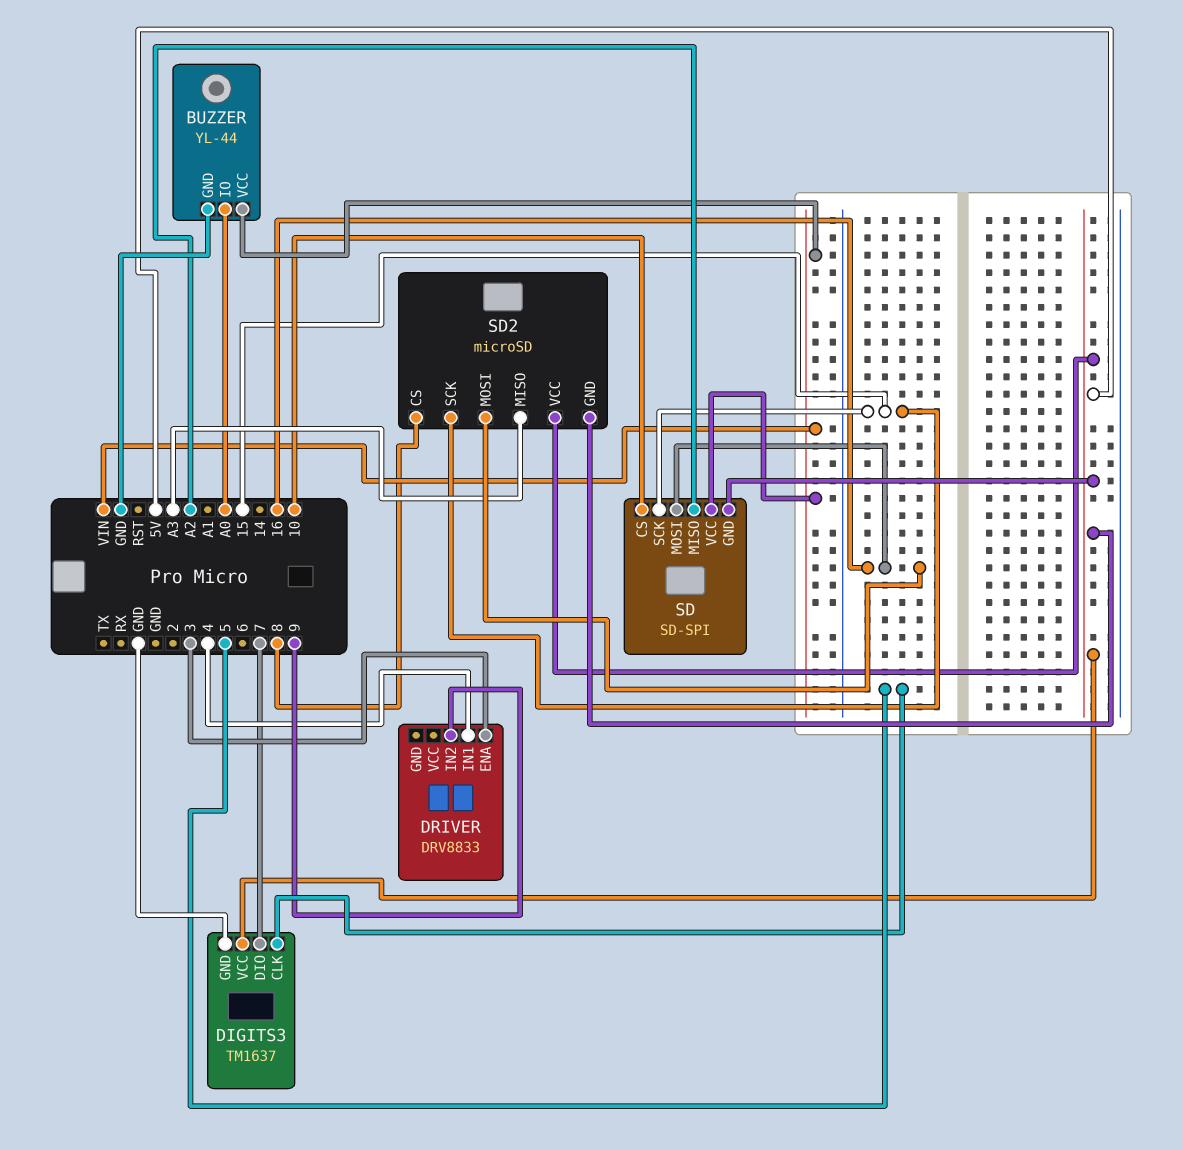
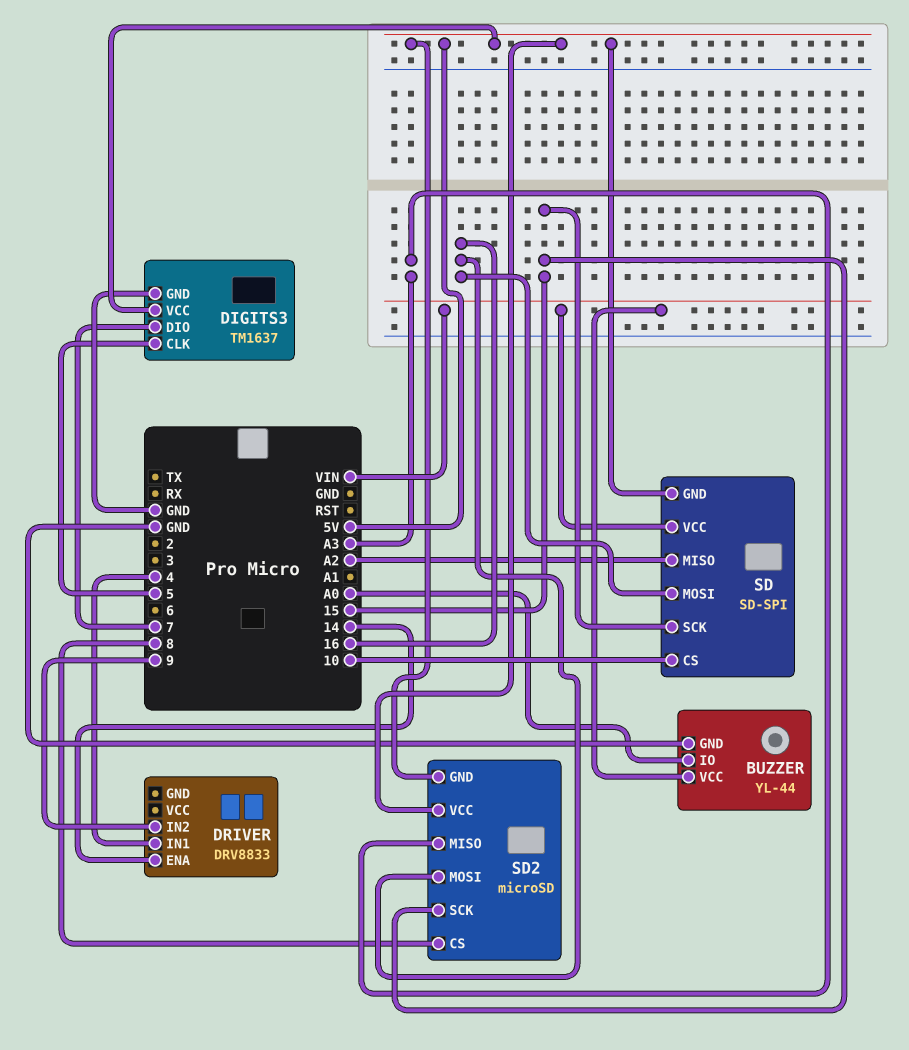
DRIVER pin ENA: 3 -> 14

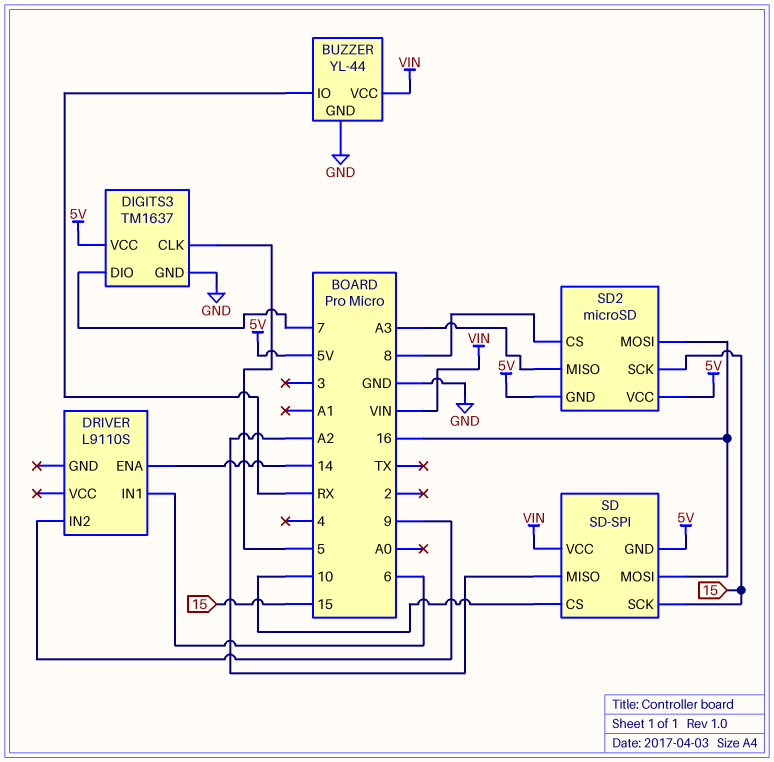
BUZZER pin IO: A0 -> RX
DRIVER: DRV8833 -> L9110S
DRIVER pin IN1: 4 -> 6

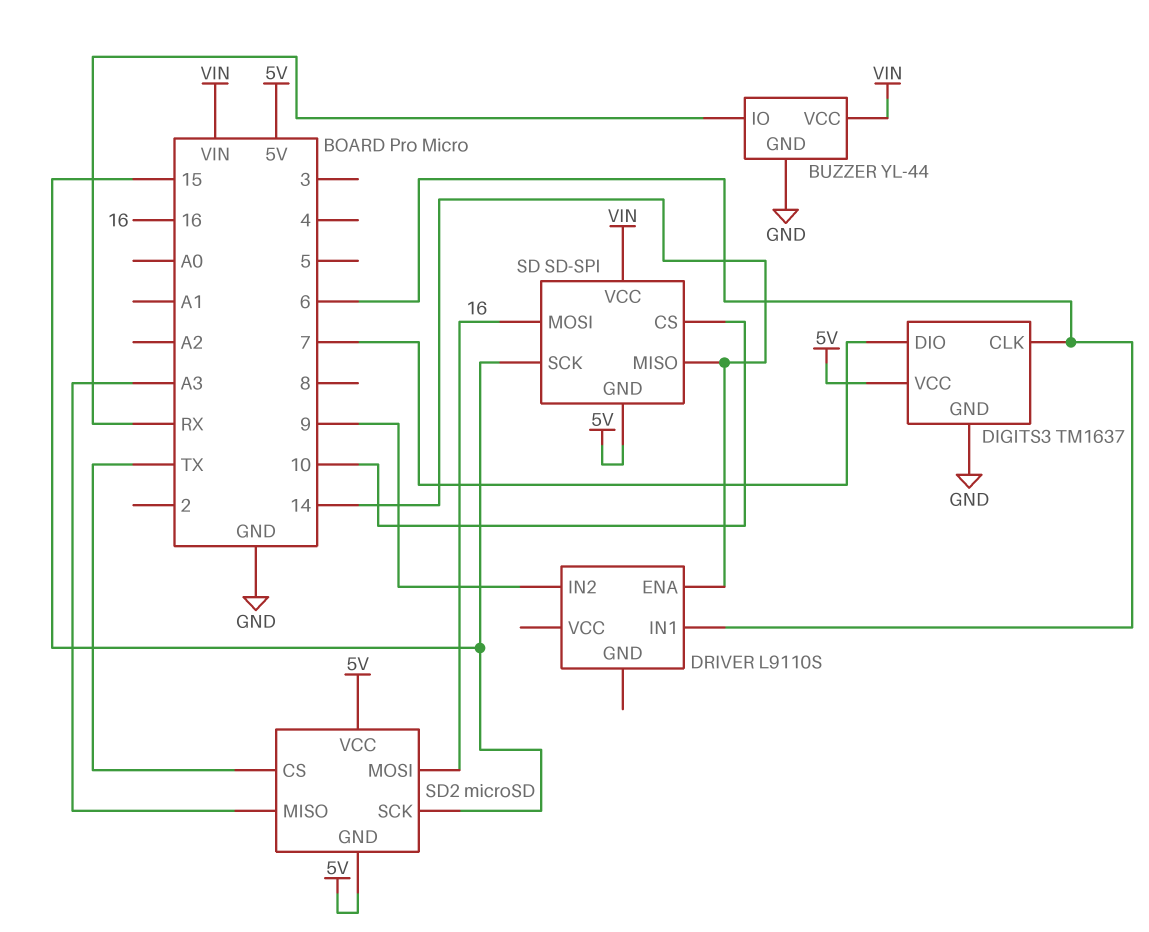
DIGITS3 pin CLK: 5 -> 6
SD pin MISO: A2 -> 14
SD2 pin CS: 8 -> TX

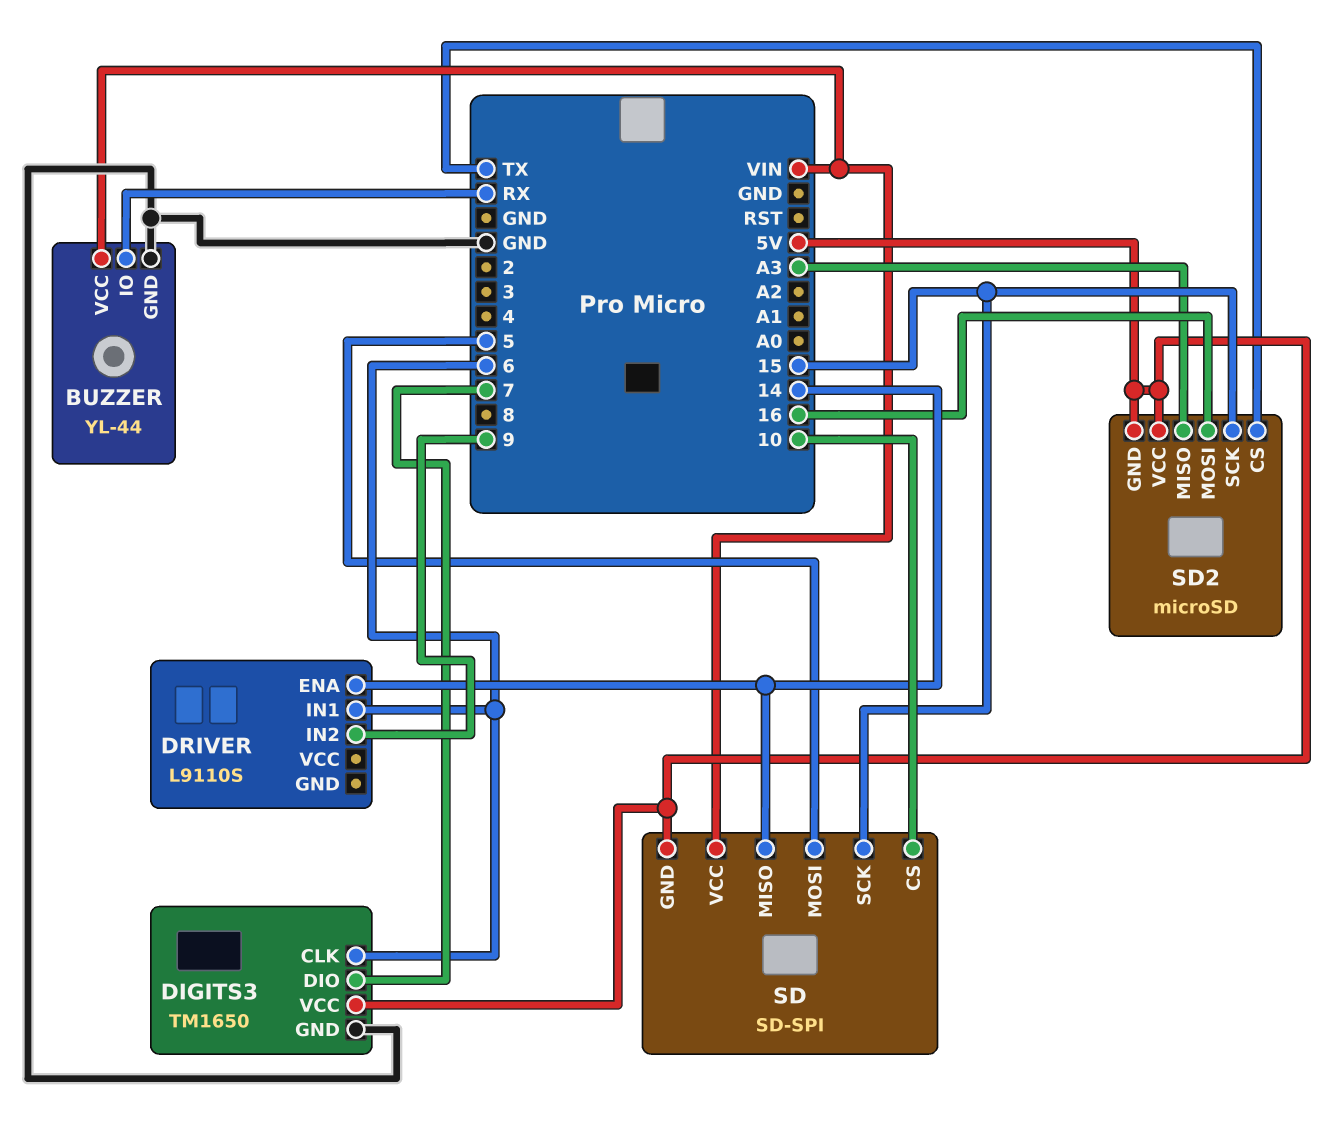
DIGITS3: TM1637 -> TM1650
SD pin MOSI: 16 -> 5

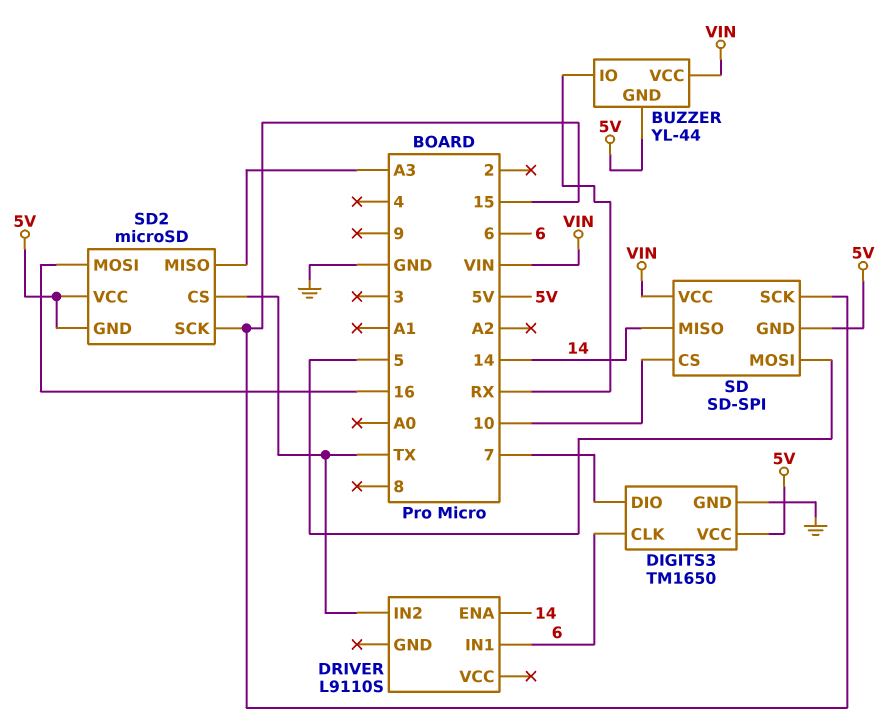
BUZZER pin GND: GND -> 5V
DRIVER pin IN2: 9 -> TX

